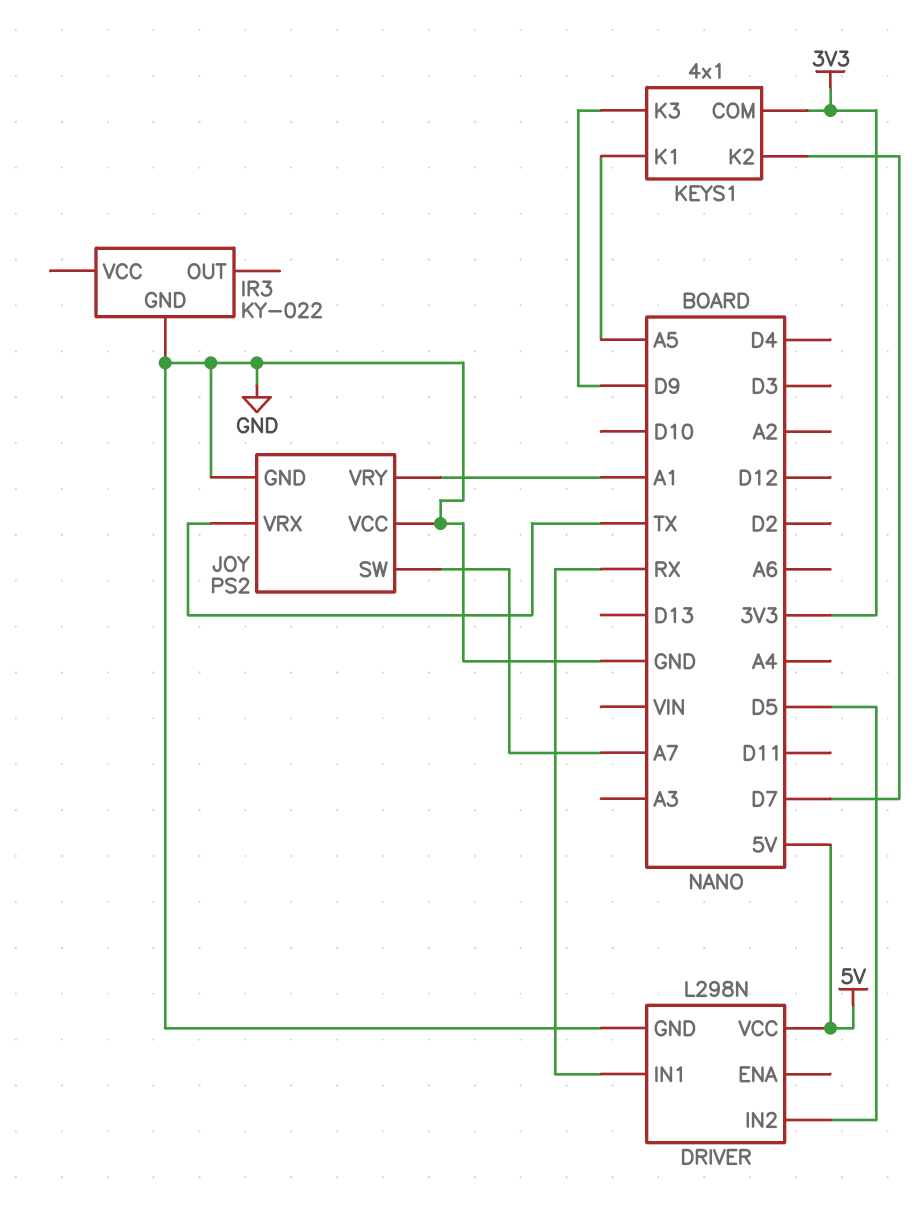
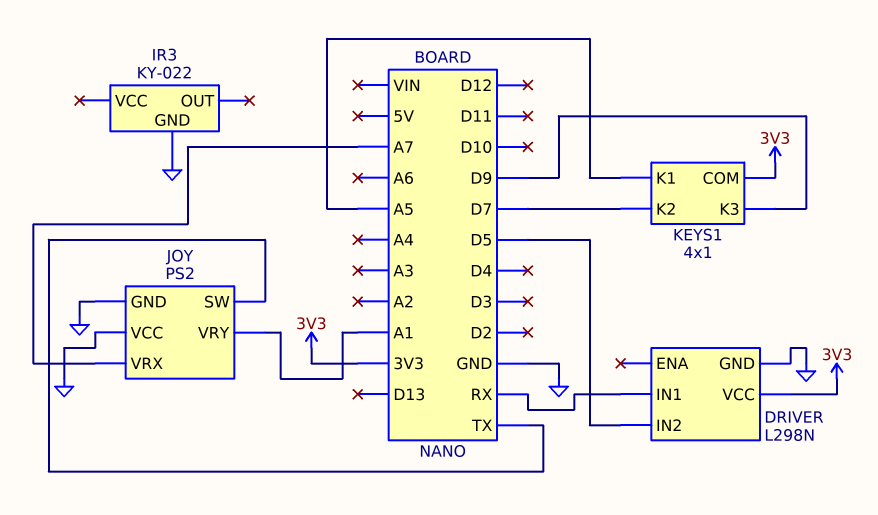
DRIVER pin VCC: 5V -> 3V3
JOY pin SW: A7 -> TX
JOY pin VRX: TX -> A7

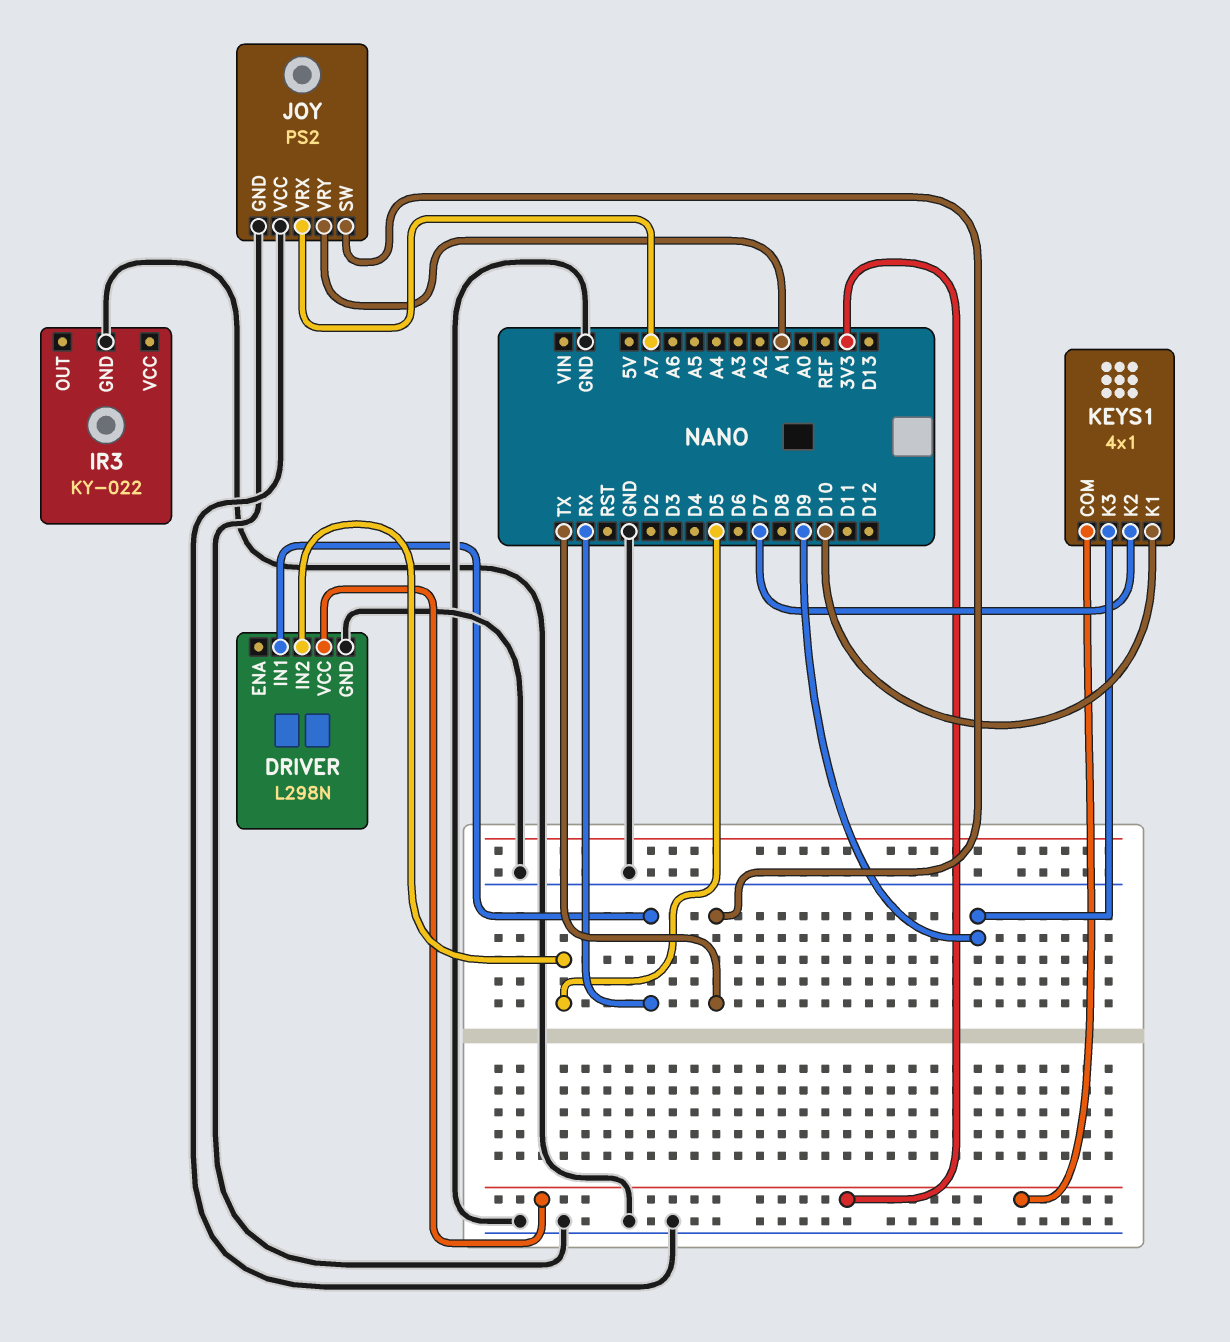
KEYS1 pin K1: A5 -> D10

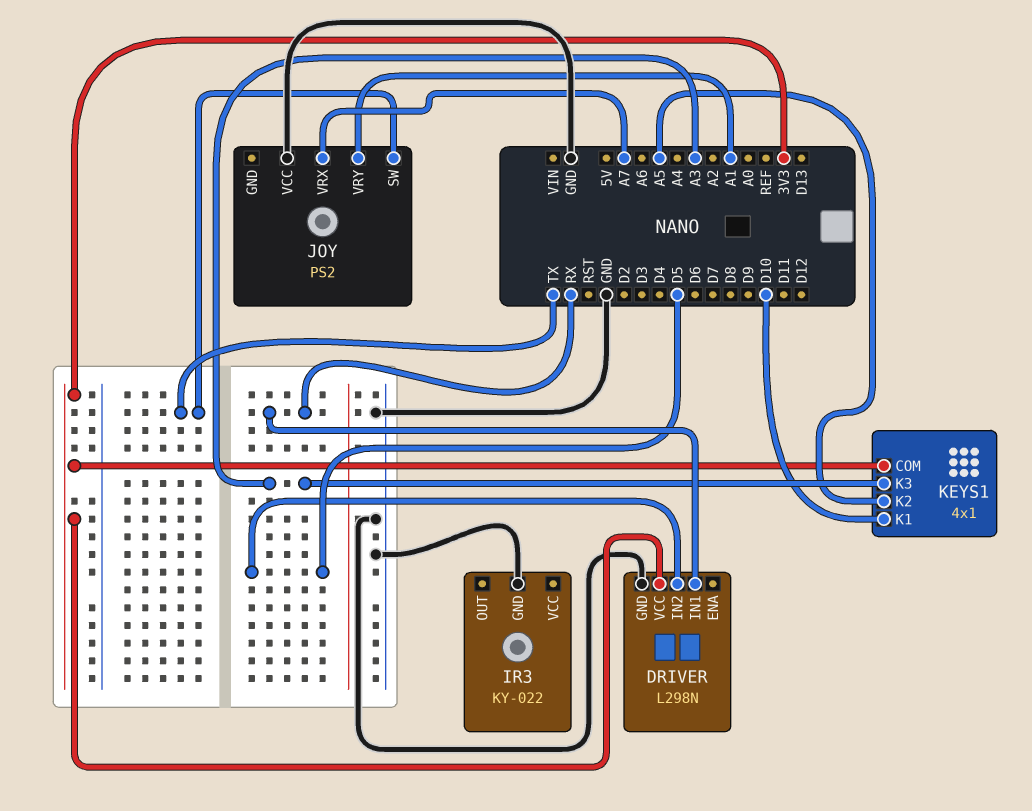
JOY pin GND: GND -> none
KEYS1 pin K2: D7 -> A5
KEYS1 pin K3: D9 -> A3

